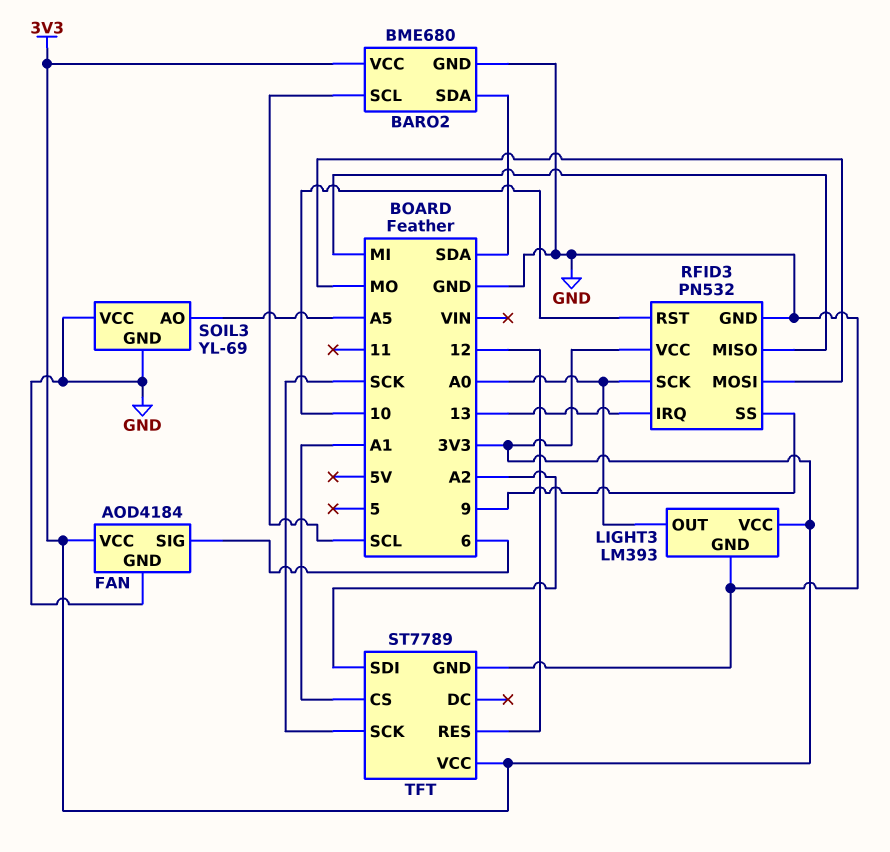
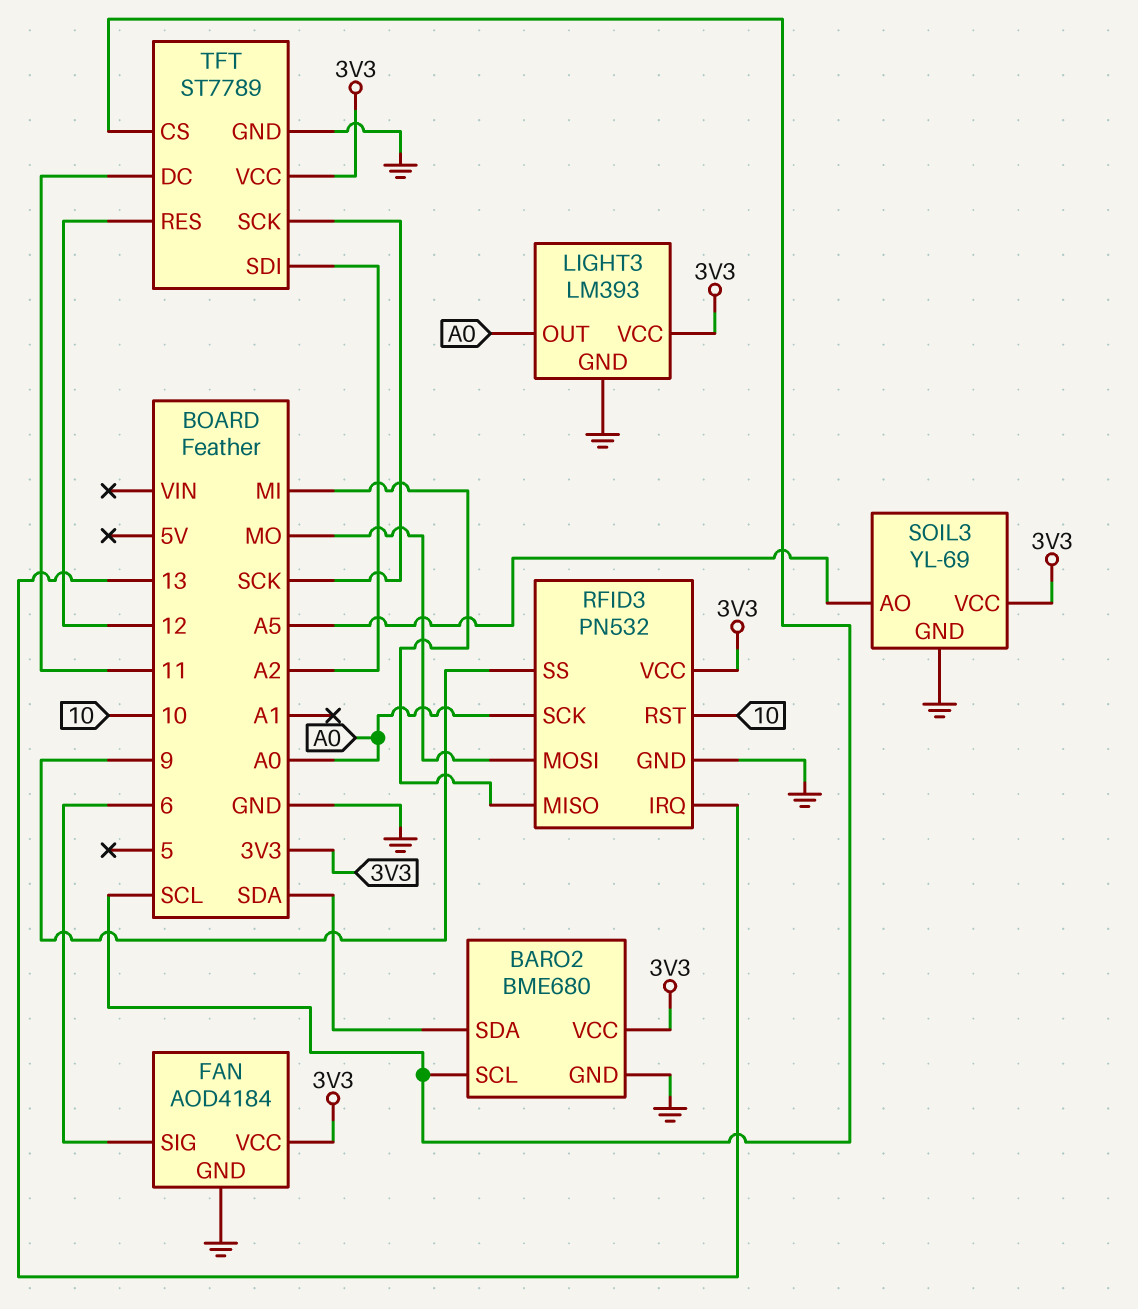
SOIL3 pin VCC: GND -> 3V3
TFT pin CS: A1 -> SCL
TFT pin DC: none -> 11

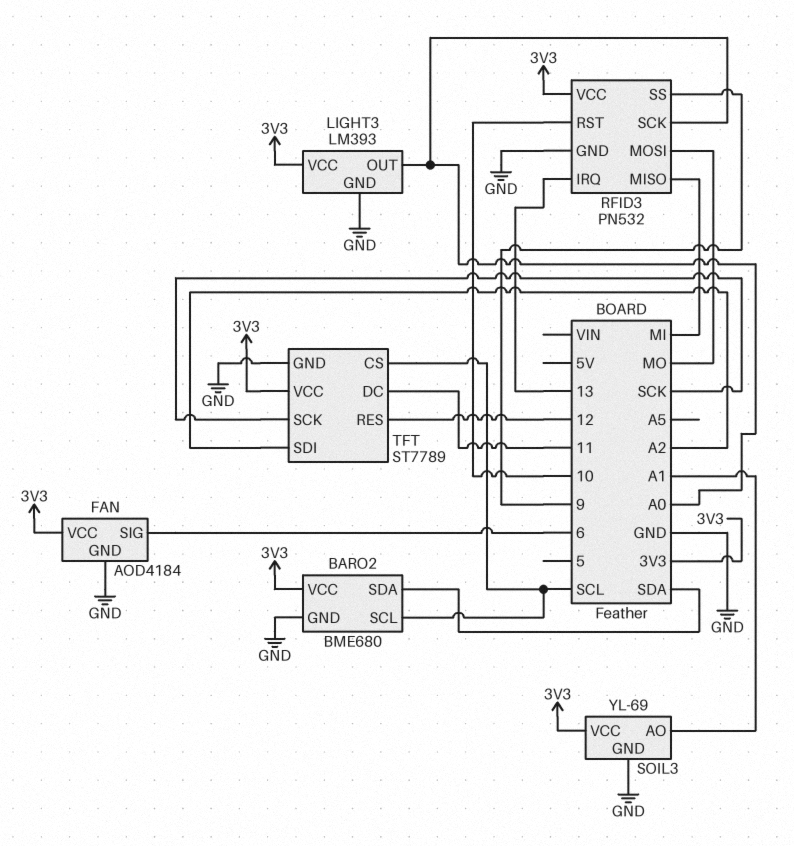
SOIL3 pin AO: A5 -> A1

